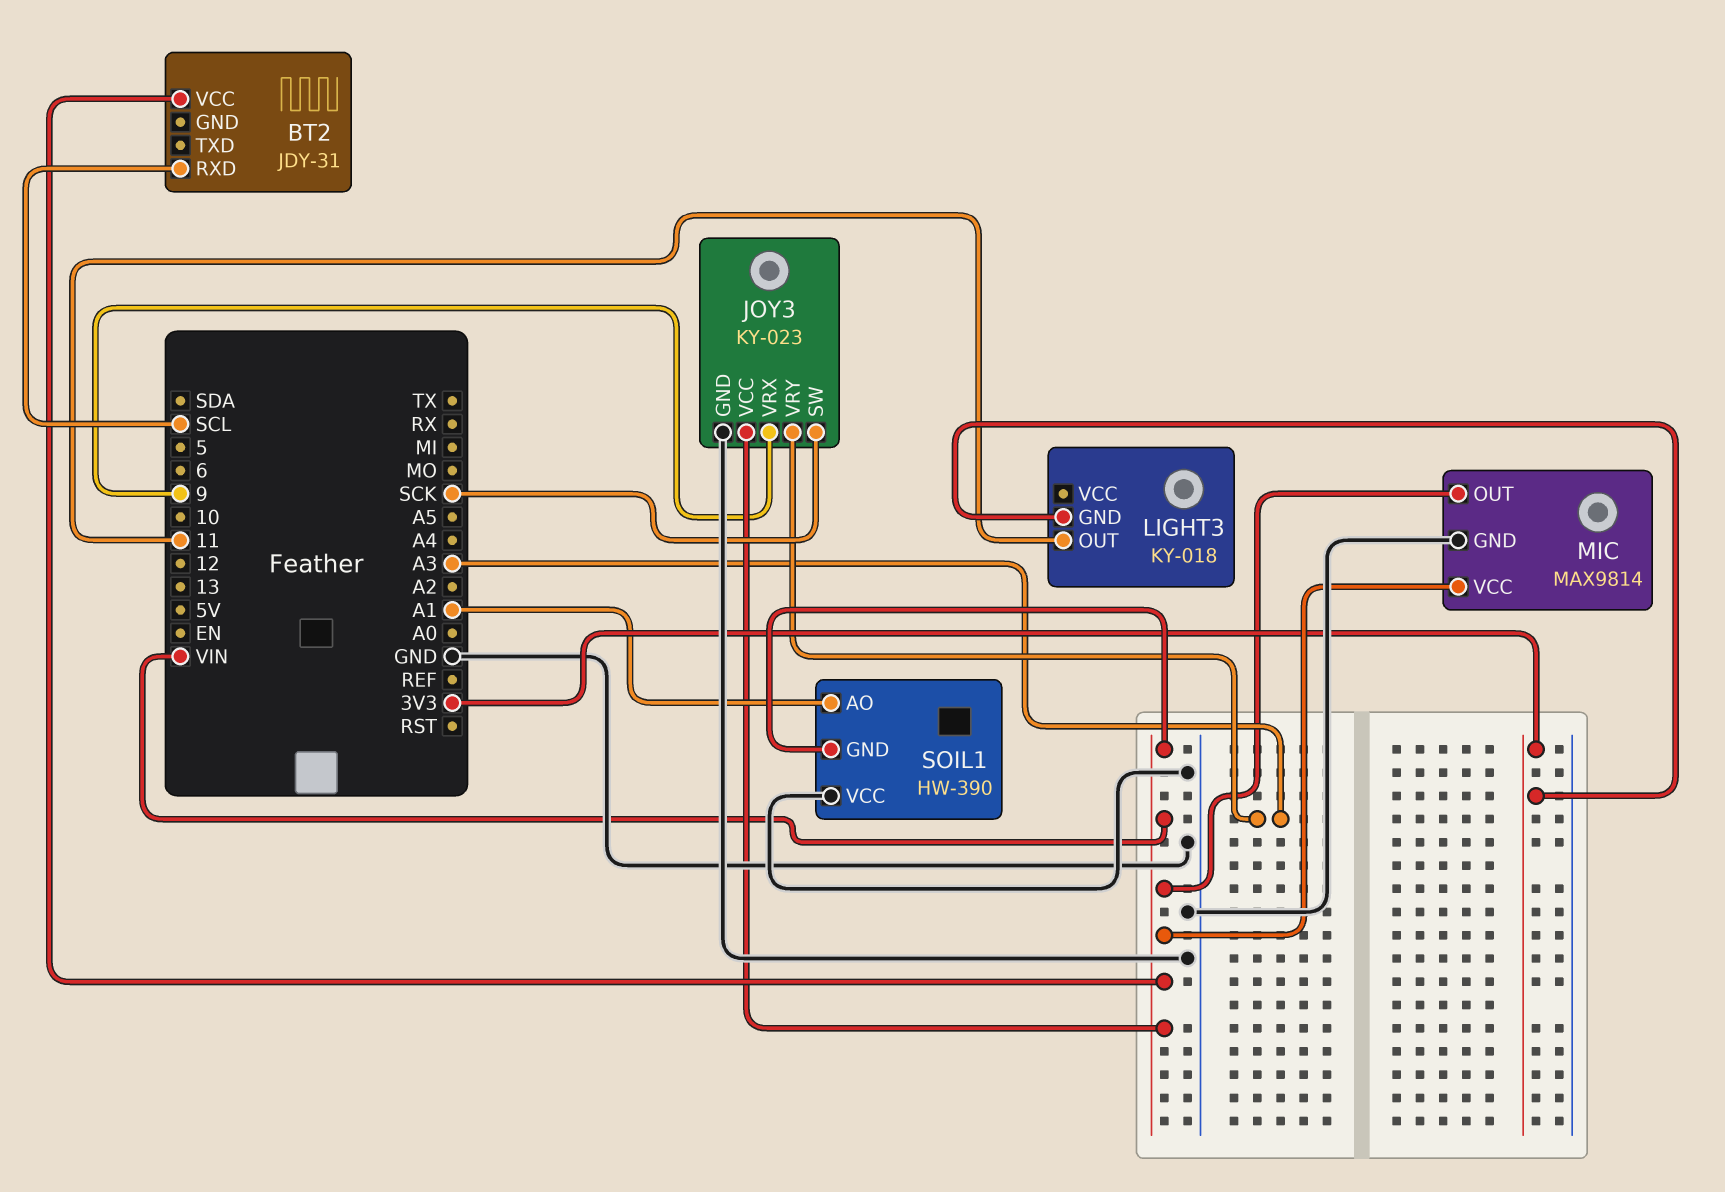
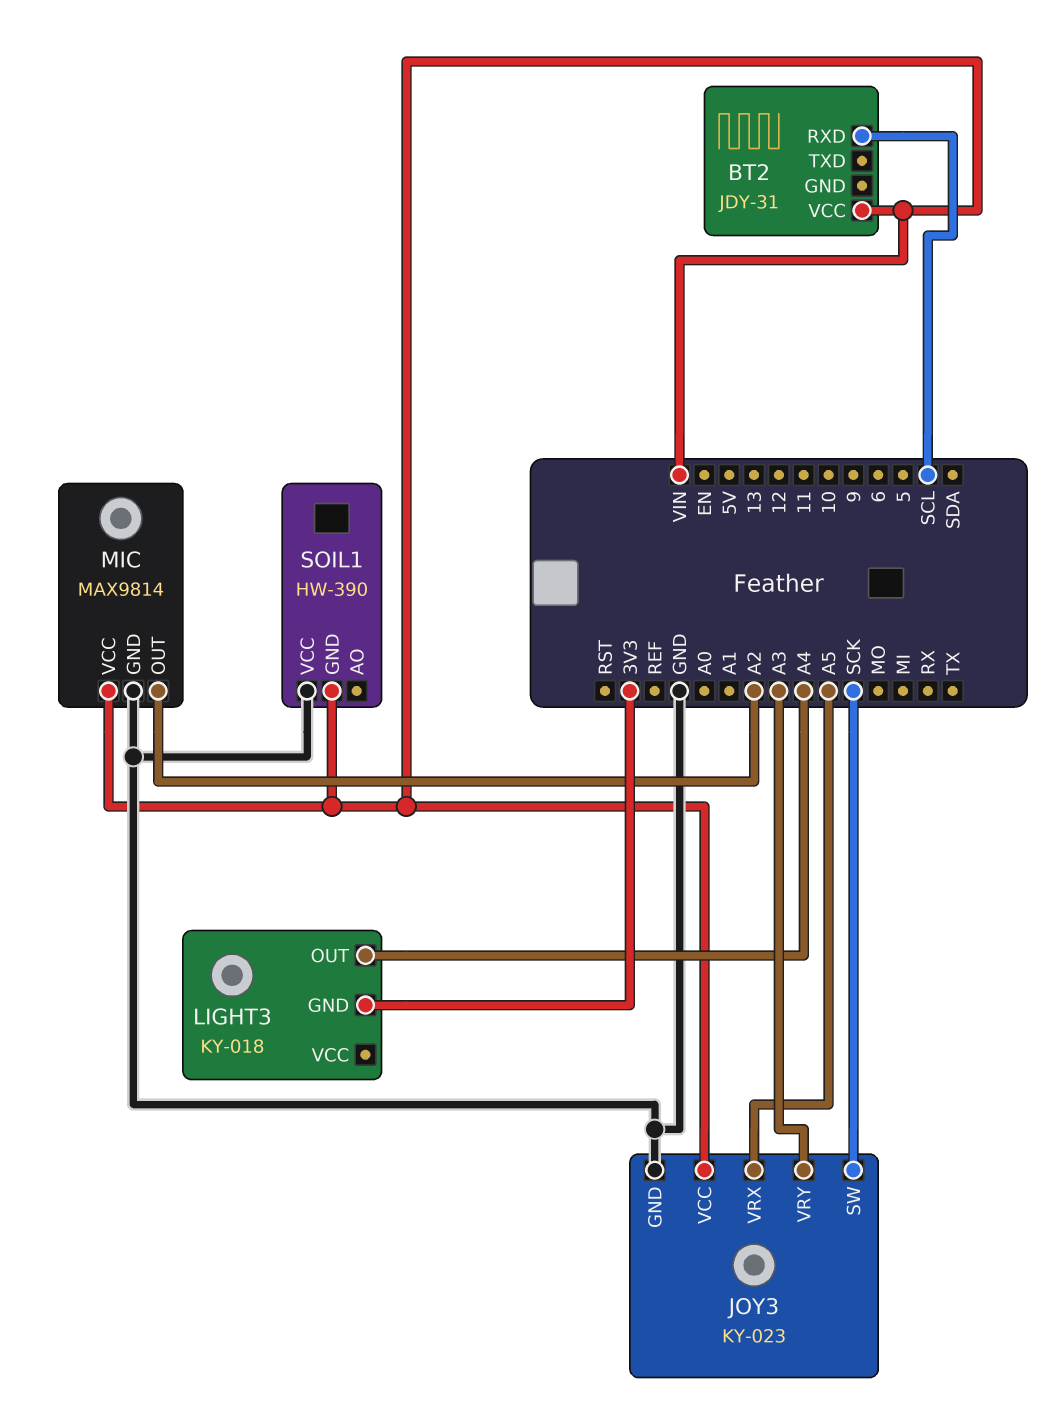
JOY3 pin VRX: 9 -> A5
LIGHT3 pin OUT: 11 -> A4
MIC pin OUT: VIN -> A2
SOIL1 pin AO: A1 -> none

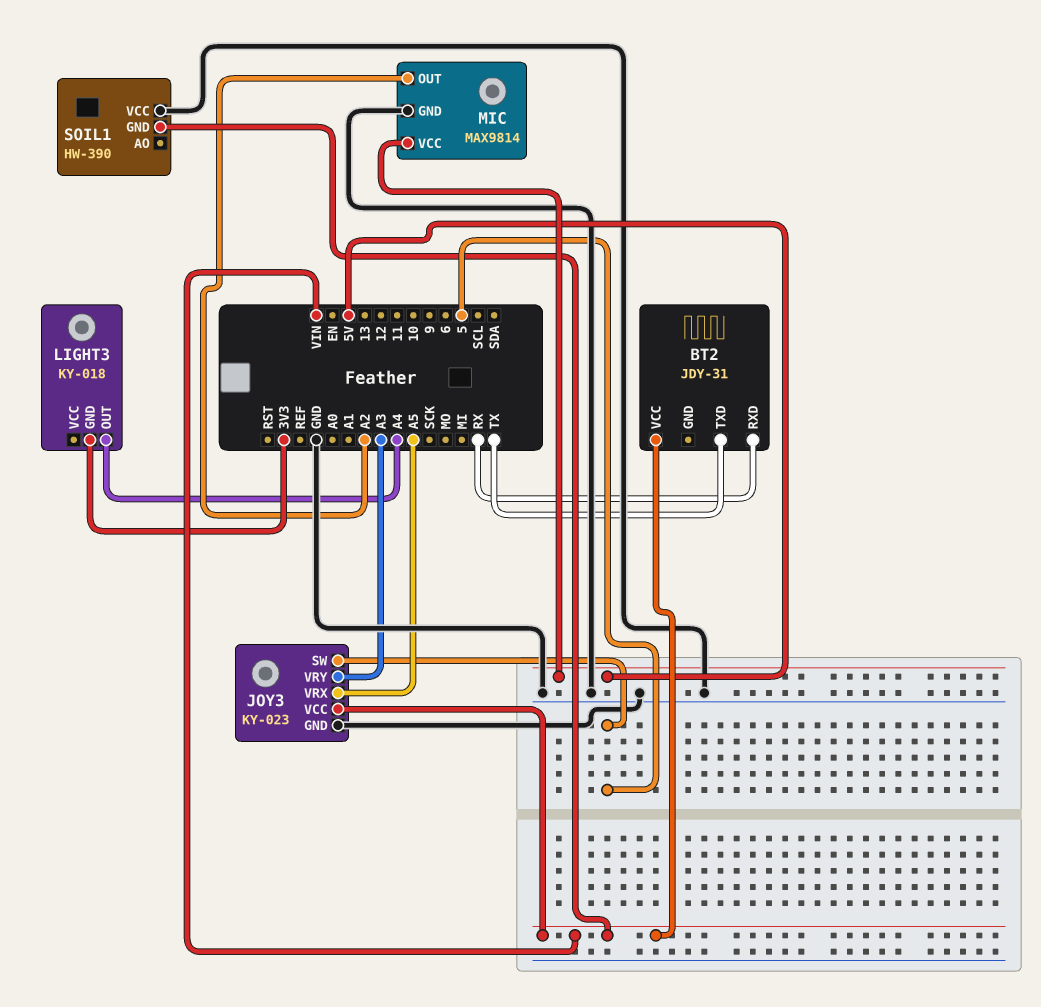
BT2 pin RXD: SCL -> RX
BT2 pin TXD: none -> TX
JOY3 pin SW: SCK -> 5
MIC pin VCC: VIN -> 5V

